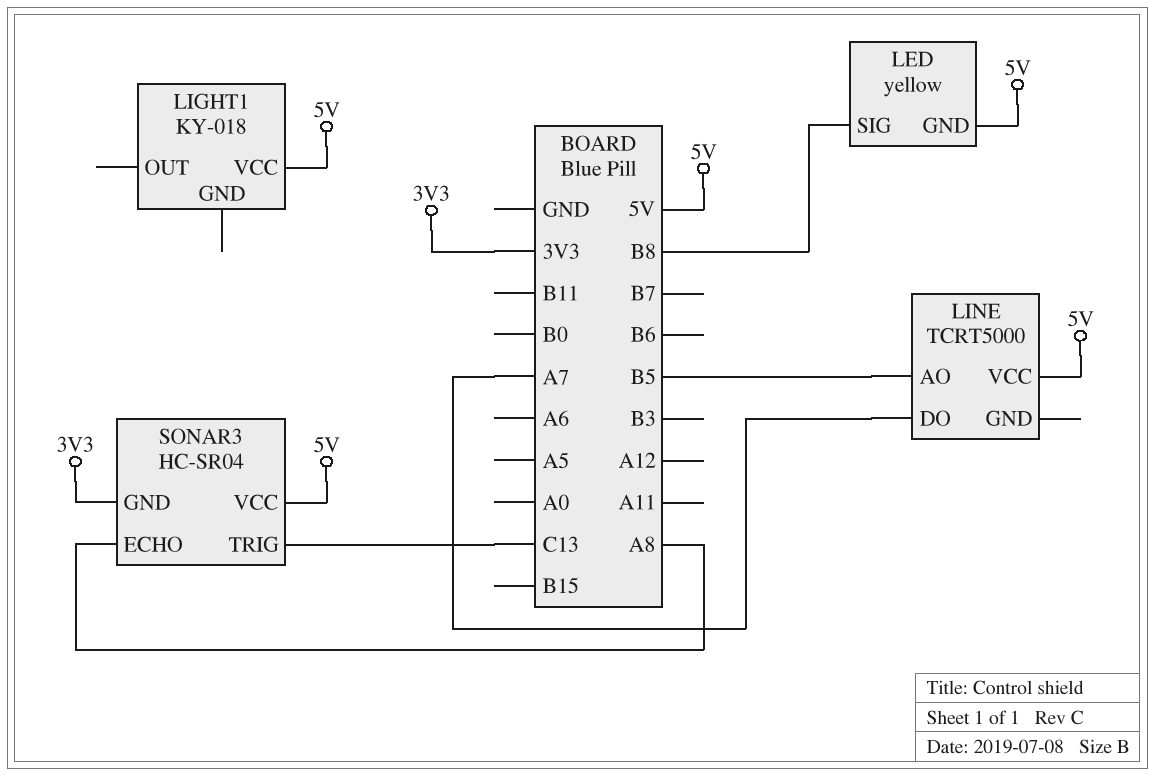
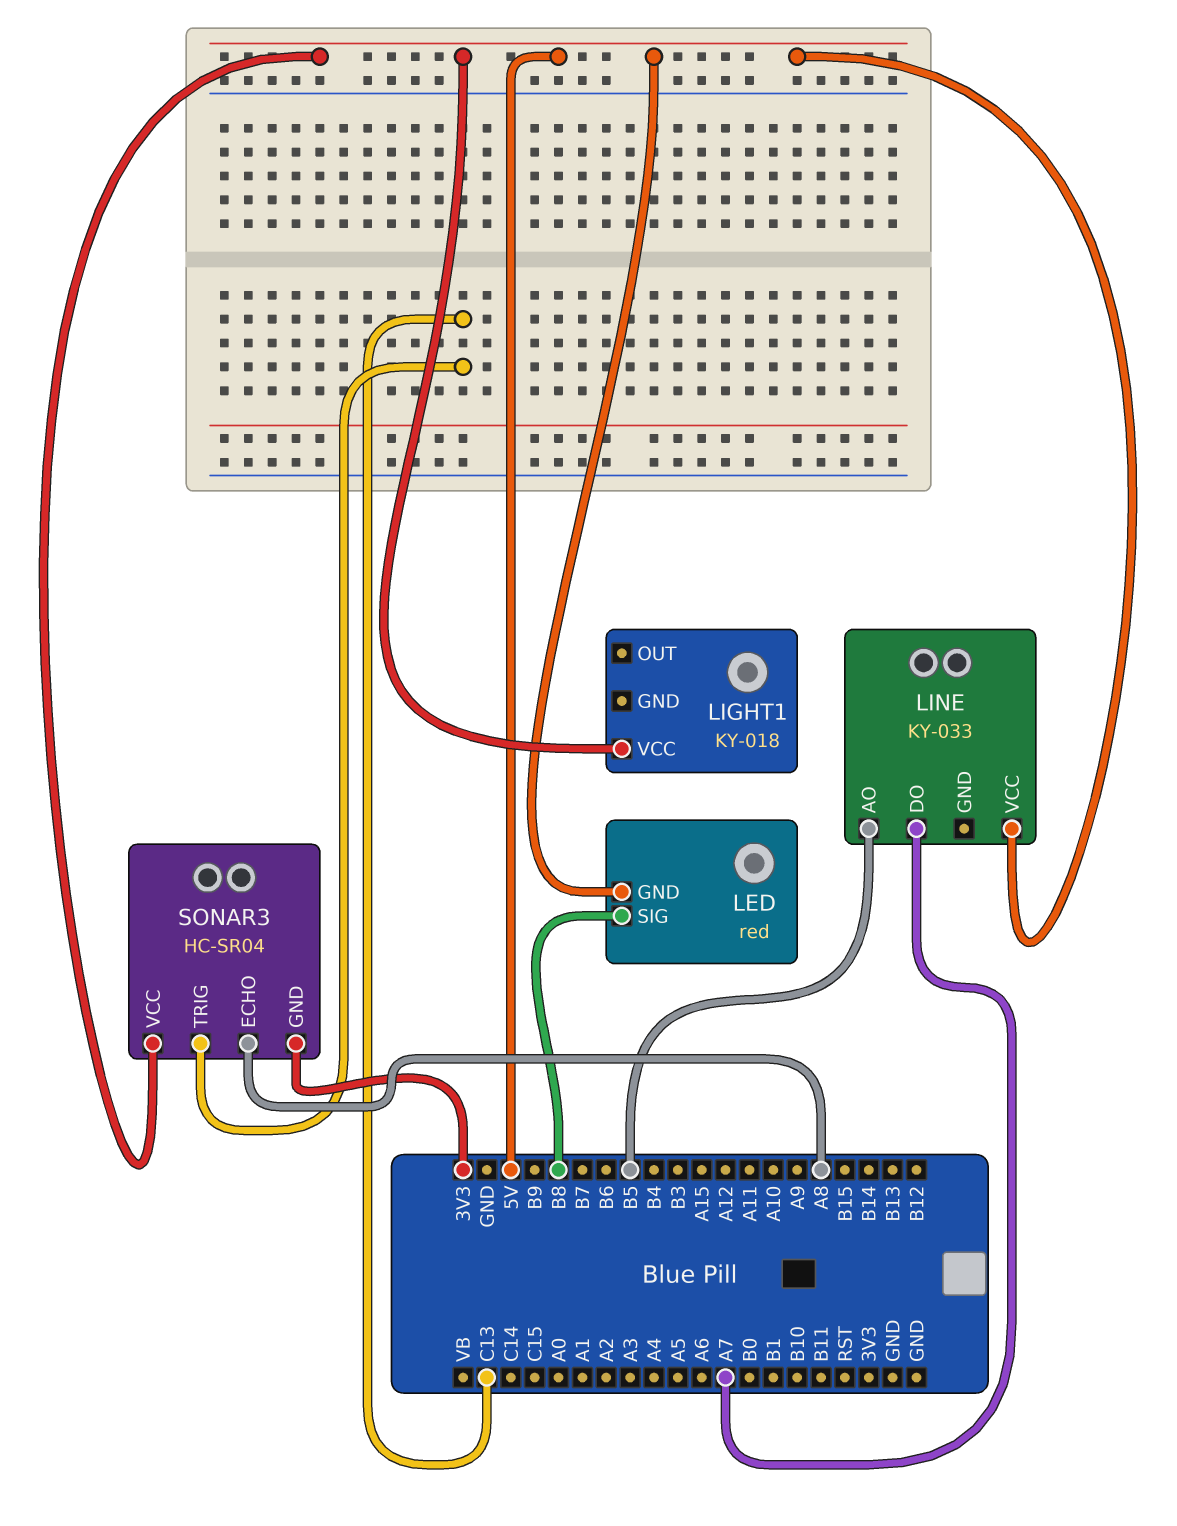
LED: yellow -> red
LINE: TCRT5000 -> KY-033

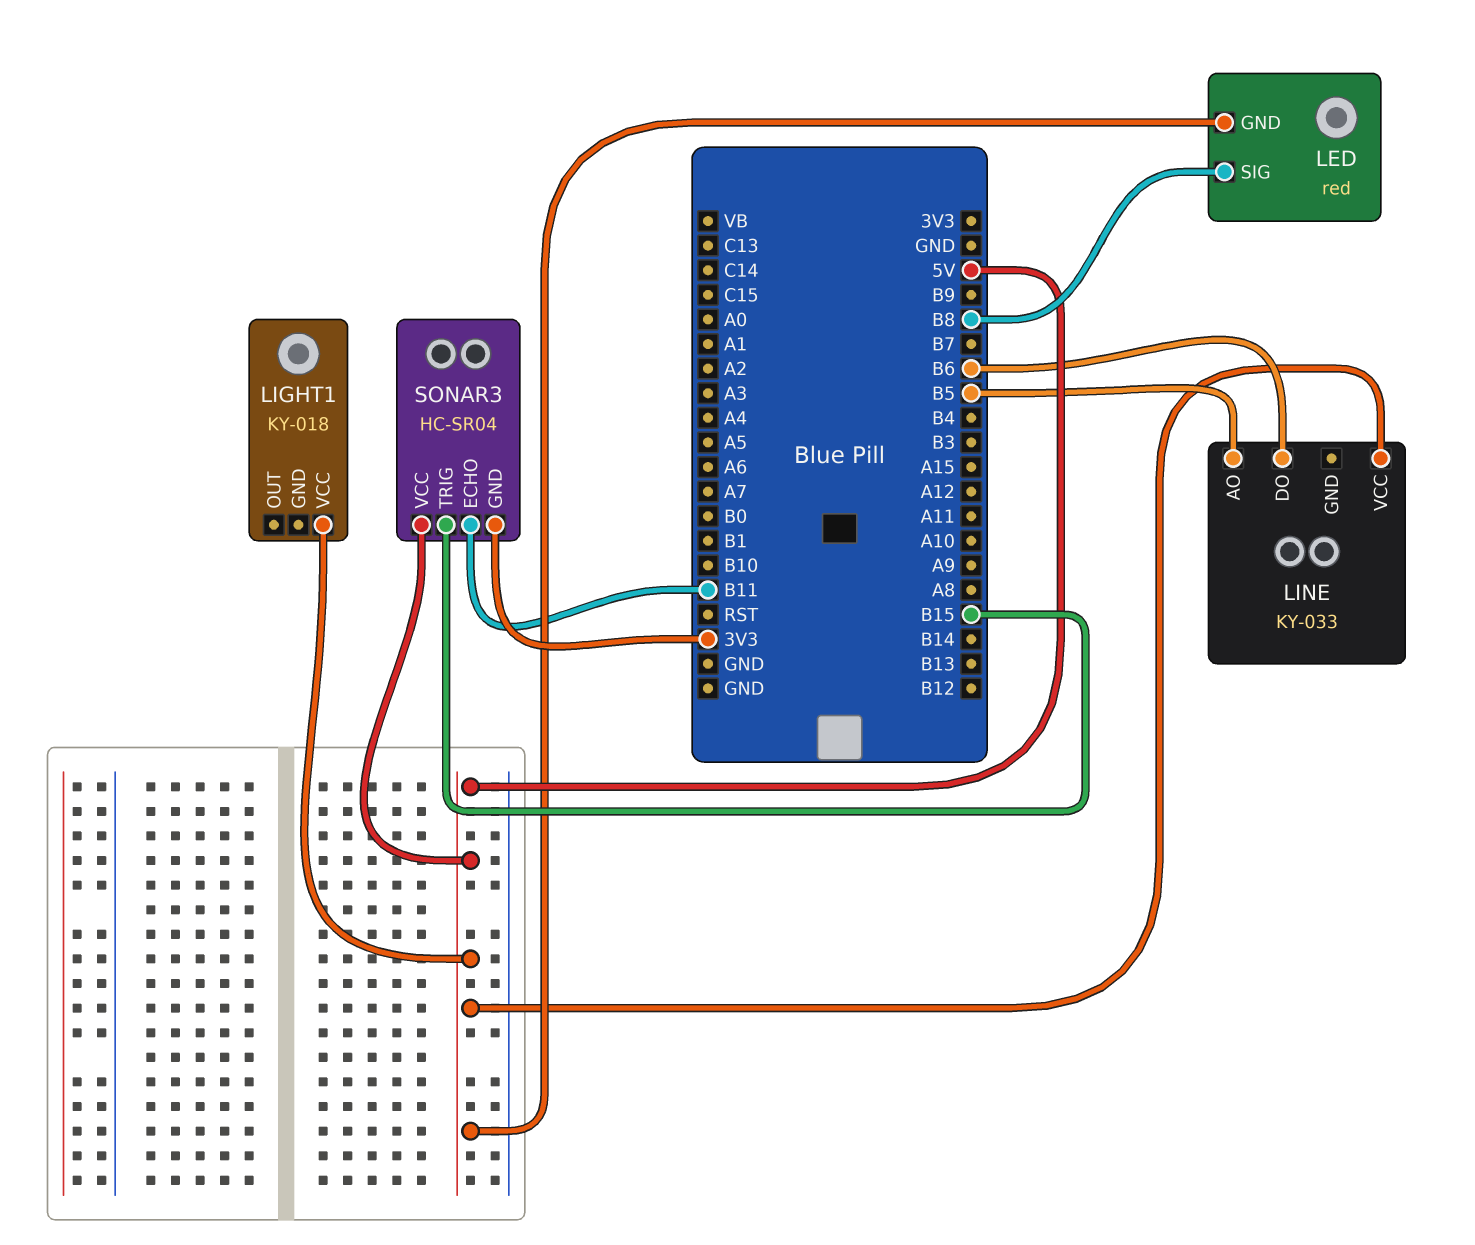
LINE pin DO: A7 -> B6
SONAR3 pin ECHO: A8 -> B11
SONAR3 pin TRIG: C13 -> B15

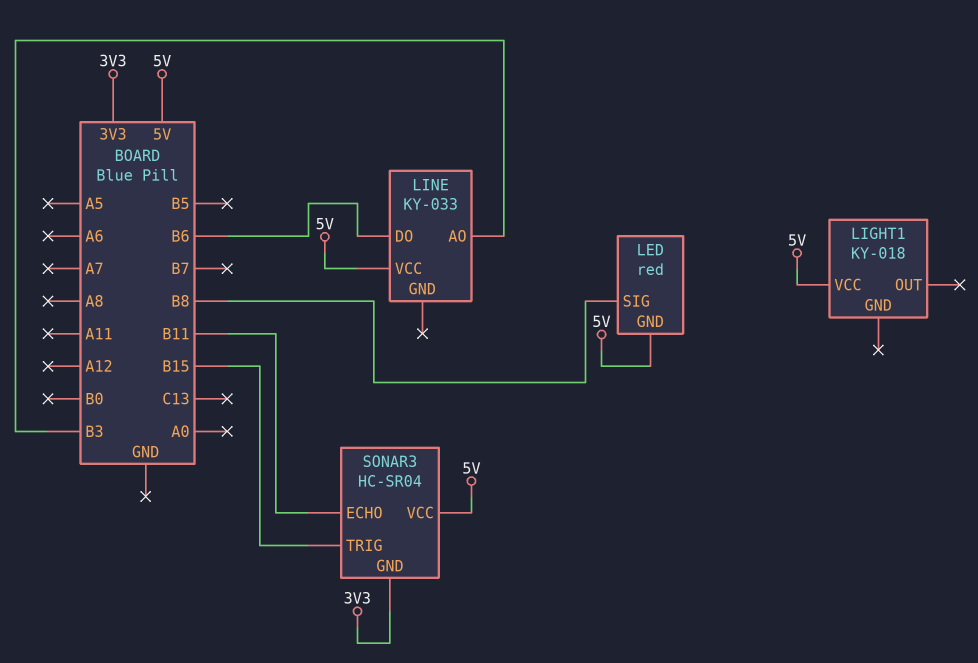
LINE pin AO: B5 -> B3

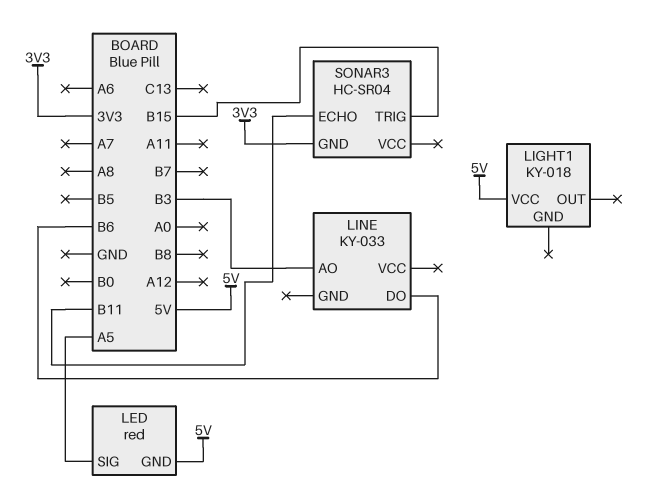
LED pin SIG: B8 -> A5
LINE pin VCC: 5V -> none
SONAR3 pin VCC: 5V -> none

